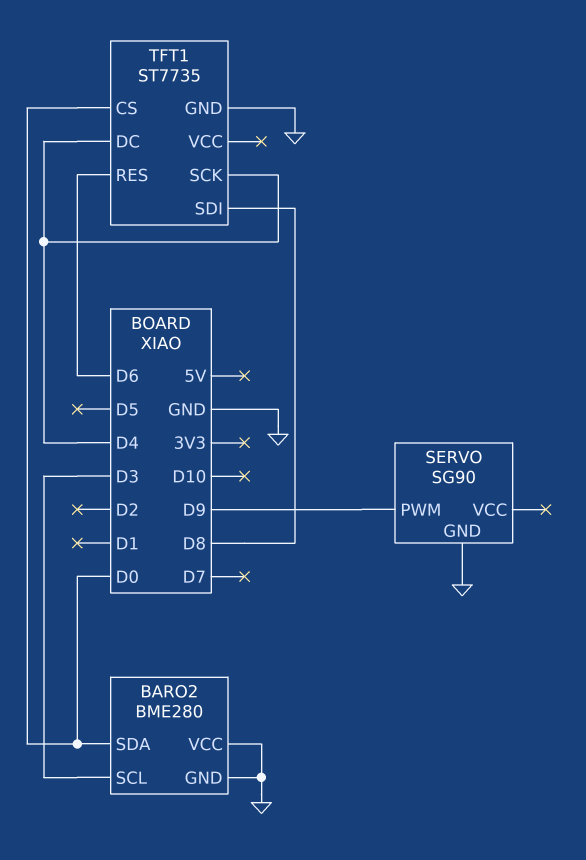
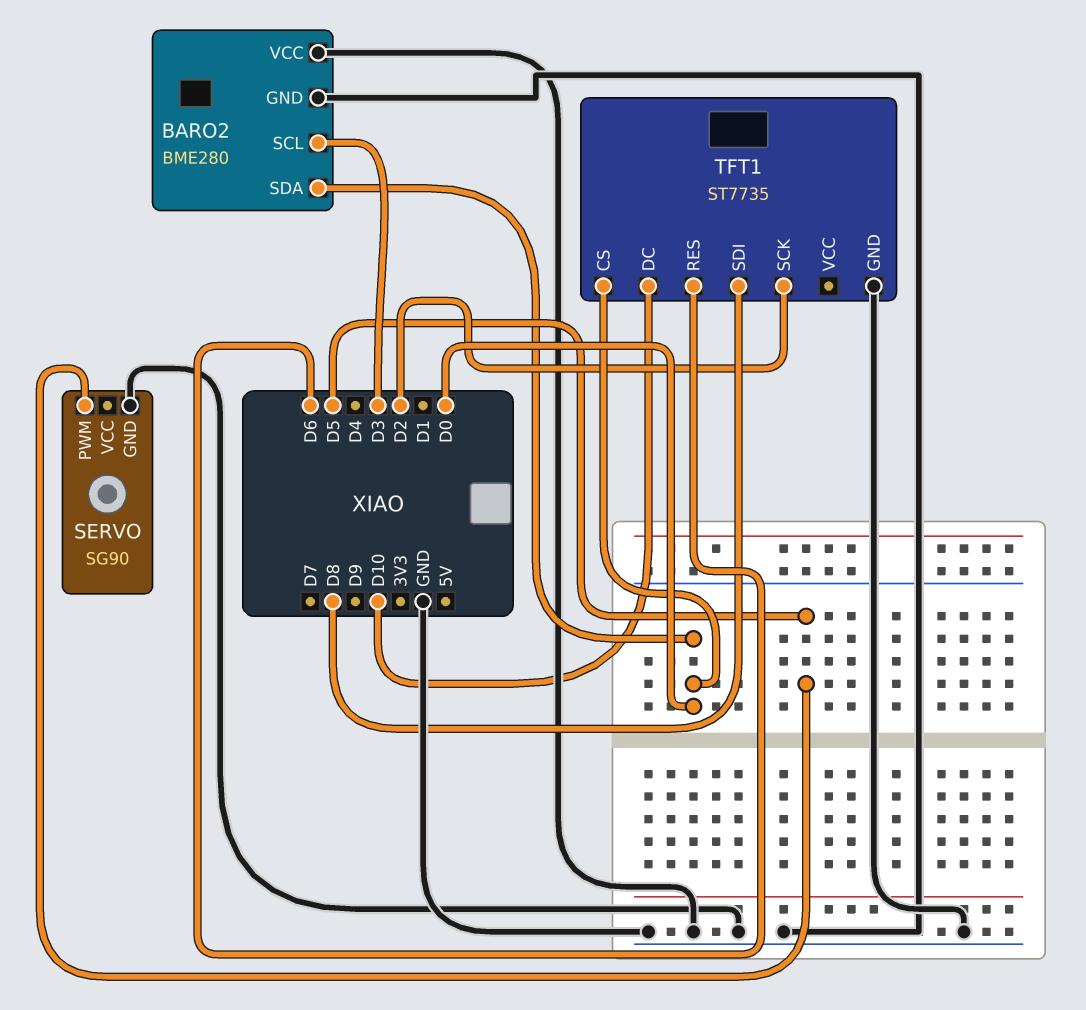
SERVO pin PWM: D9 -> D5
TFT1 pin DC: D4 -> D10
TFT1 pin SCK: D4 -> D2

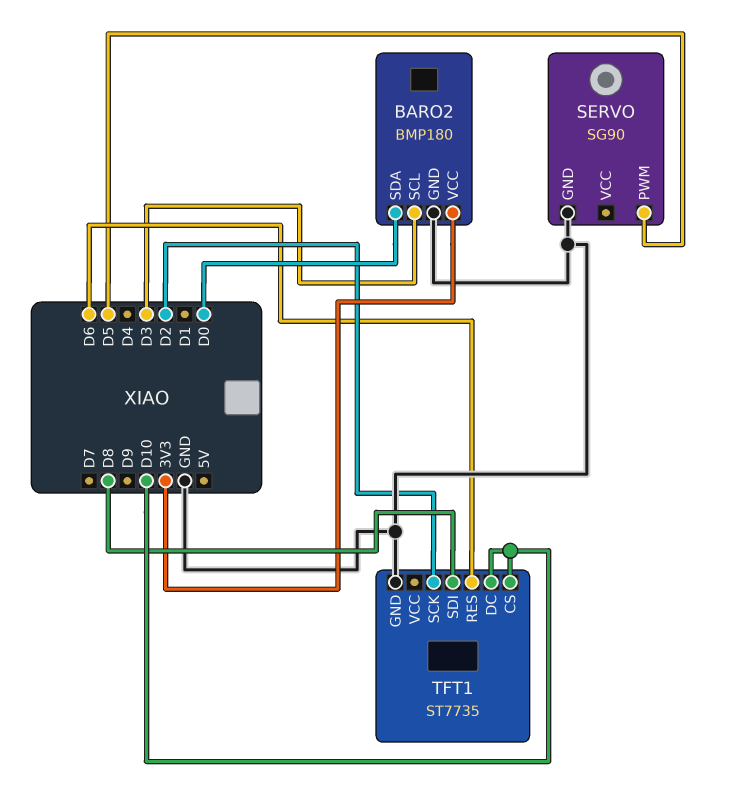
BARO2: BME280 -> BMP180
BARO2 pin VCC: GND -> 3V3
TFT1 pin CS: D0 -> D10

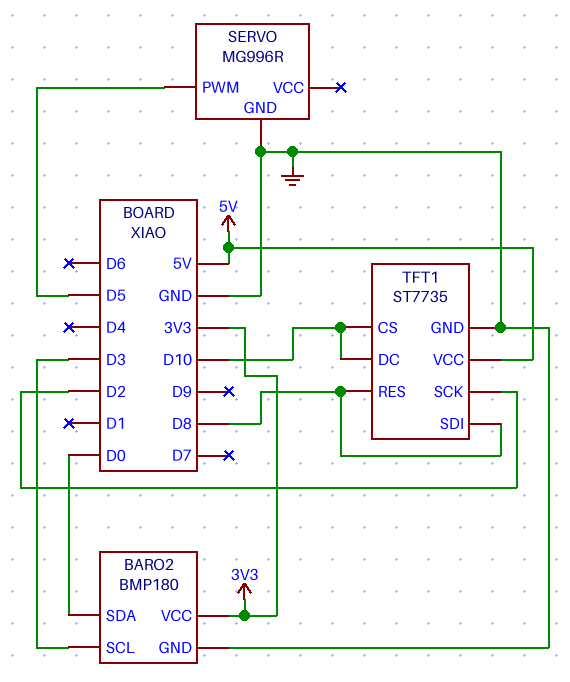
SERVO: SG90 -> MG996R
TFT1 pin RES: D6 -> D8
TFT1 pin VCC: none -> 5V

